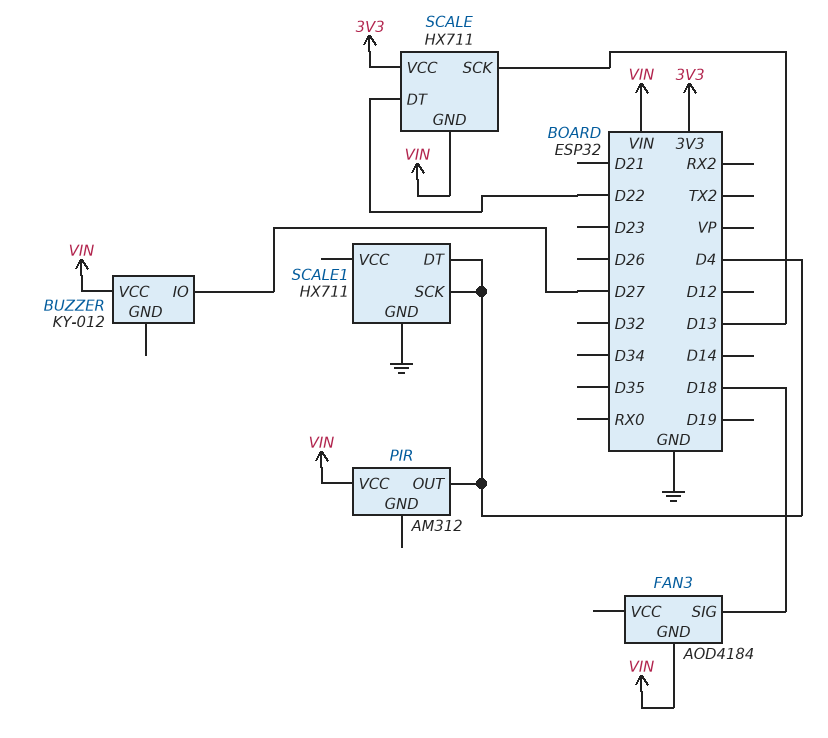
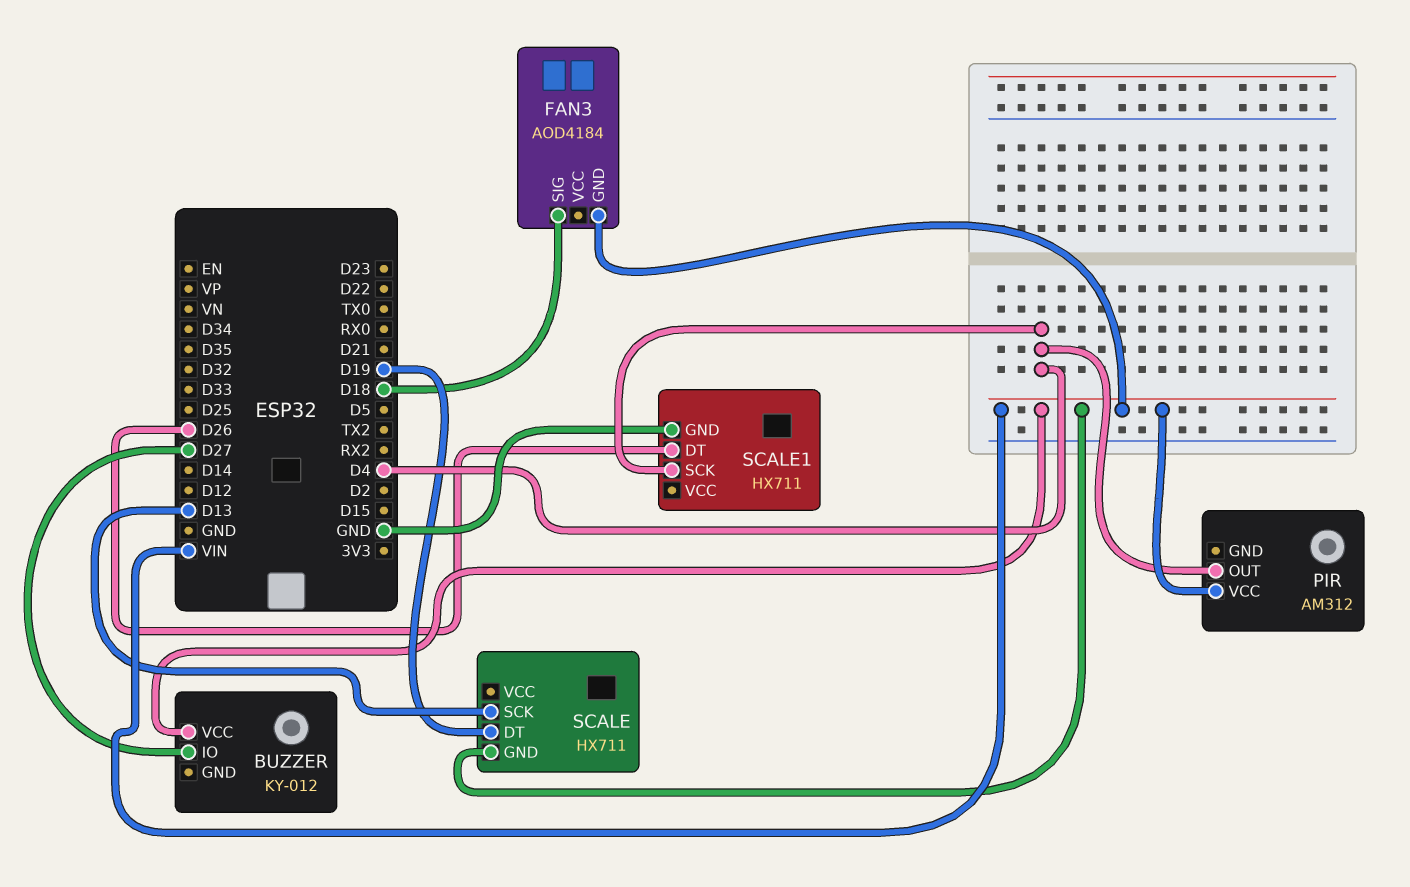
SCALE pin DT: D22 -> D19
SCALE pin VCC: 3V3 -> none
SCALE1 pin DT: D4 -> D26

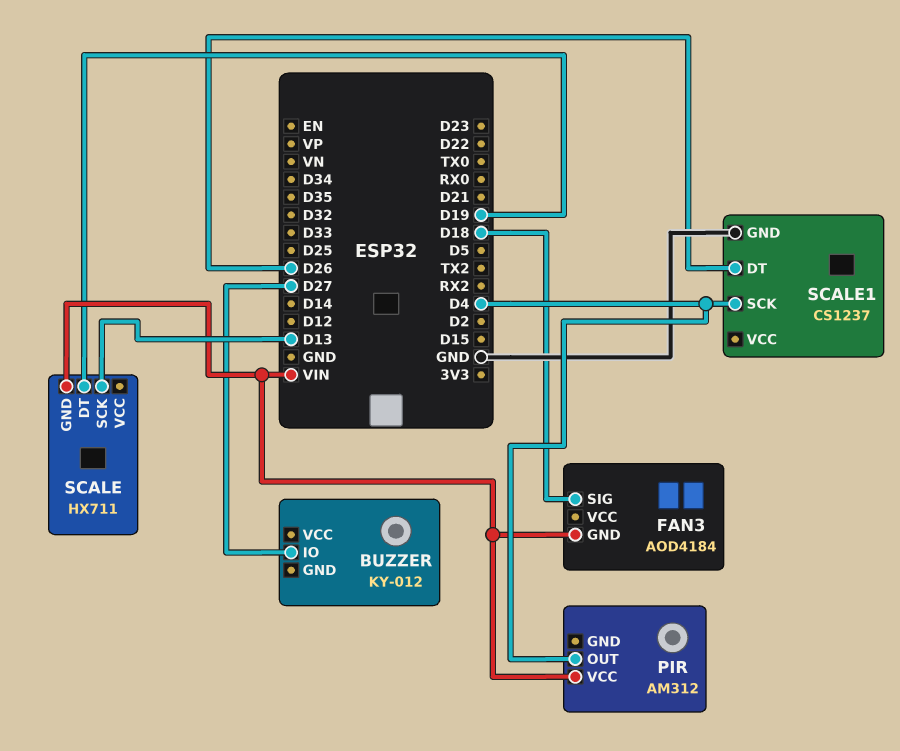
BUZZER pin VCC: VIN -> none
SCALE1: HX711 -> CS1237

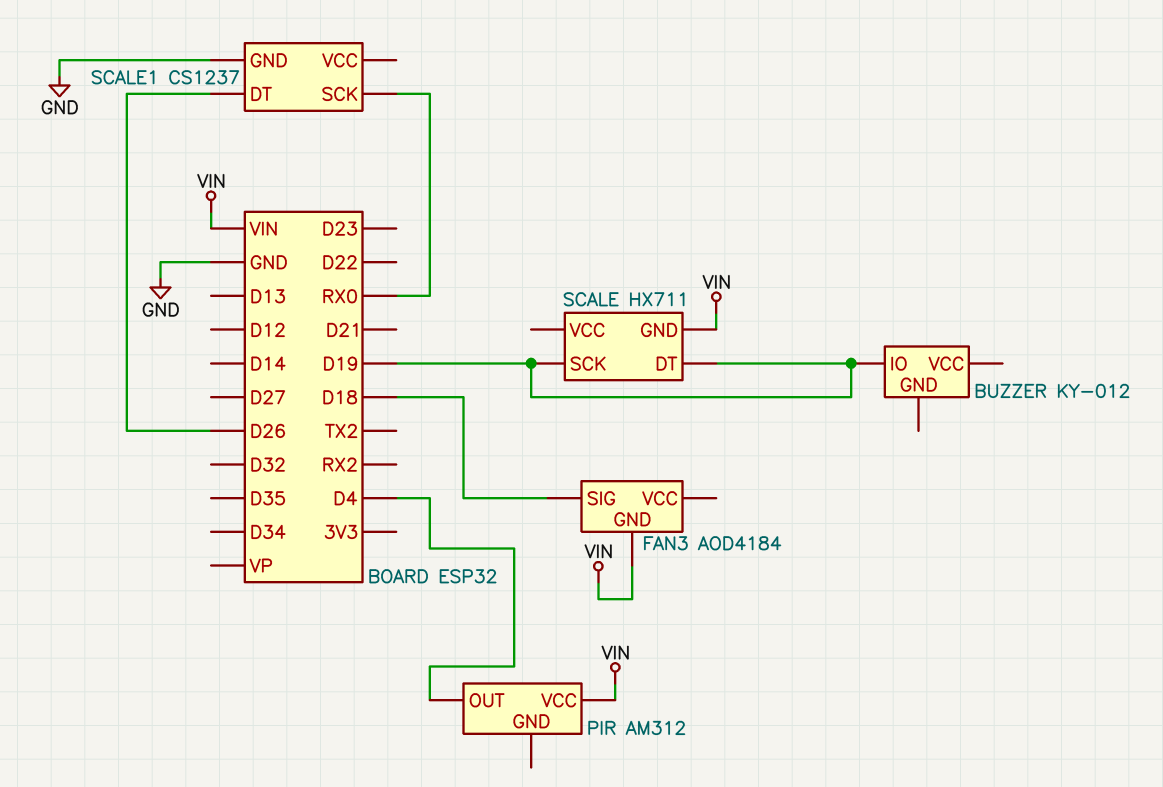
BUZZER pin IO: D27 -> D19
SCALE pin SCK: D13 -> D19
SCALE1 pin SCK: D4 -> RX0

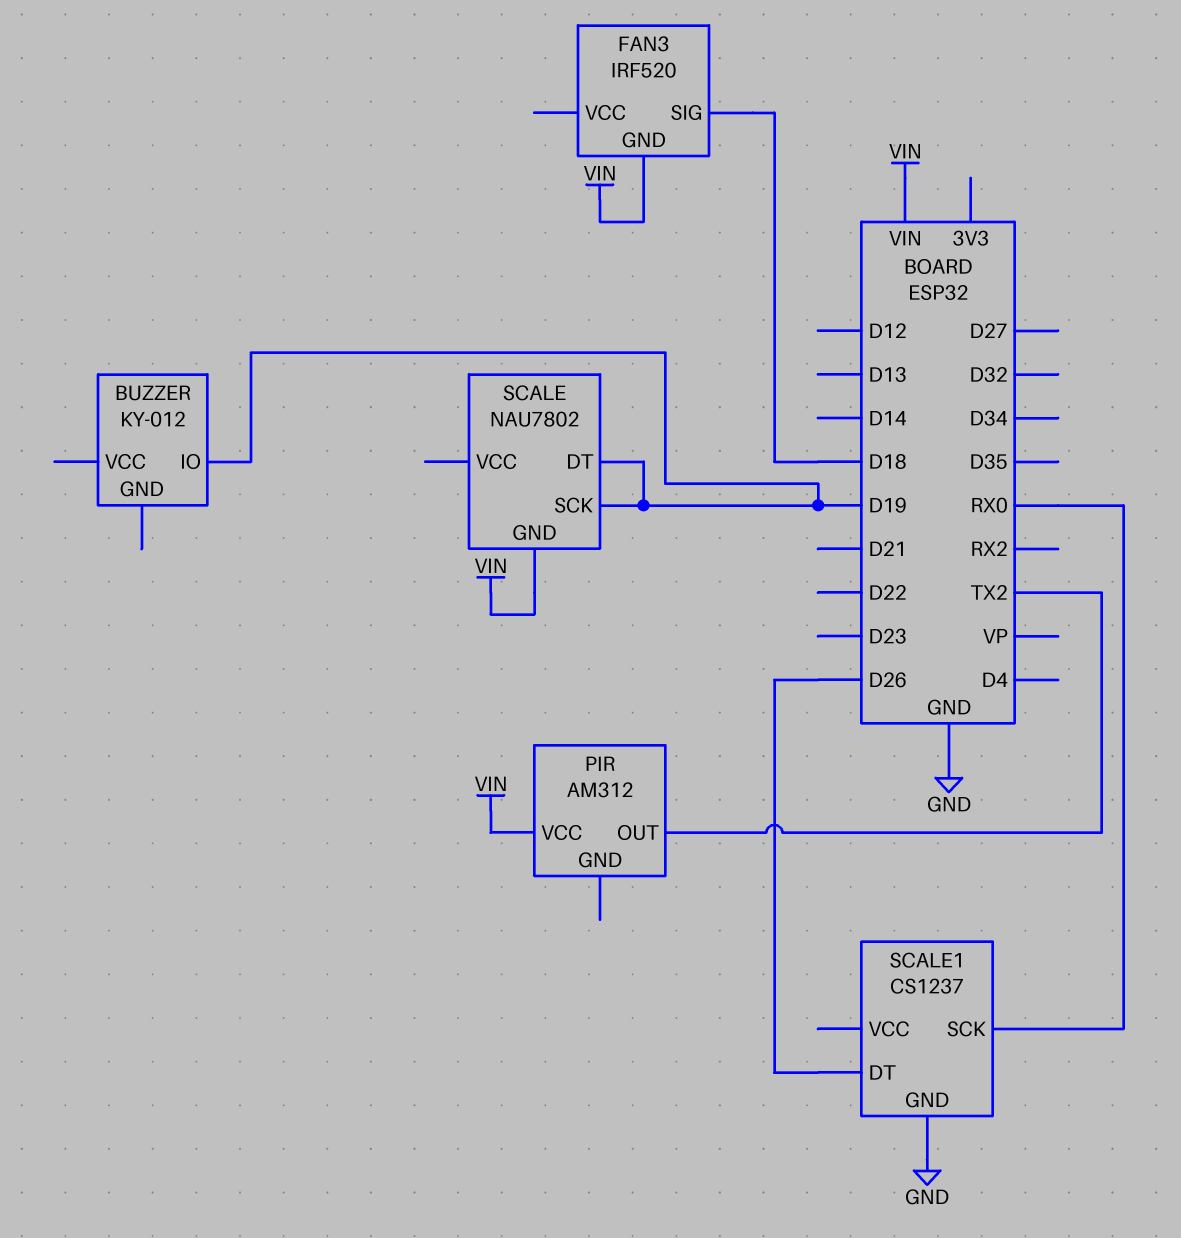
FAN3: AOD4184 -> IRF520
PIR pin OUT: D4 -> TX2
SCALE: HX711 -> NAU7802

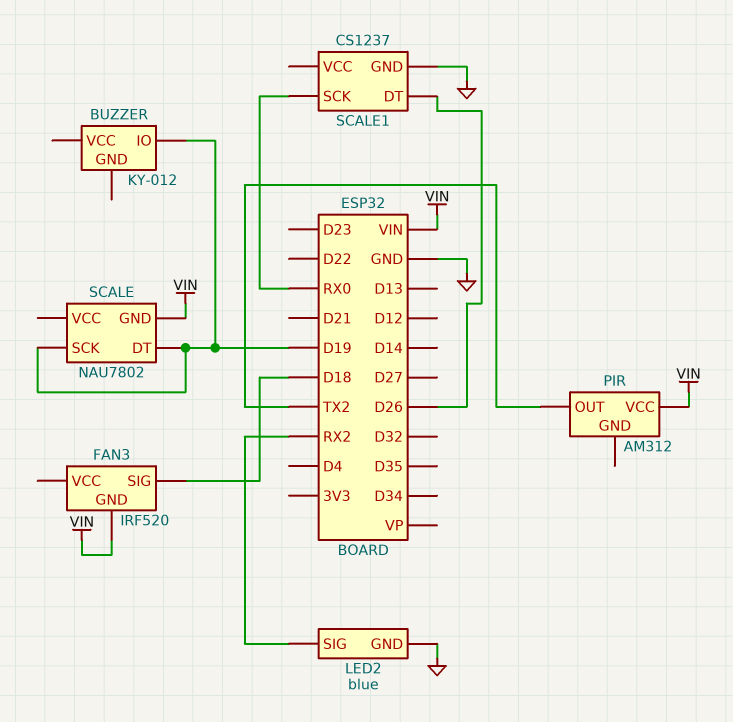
LED2: none -> blue
LED2 pin GND: none -> GND
LED2 pin SIG: none -> RX2

